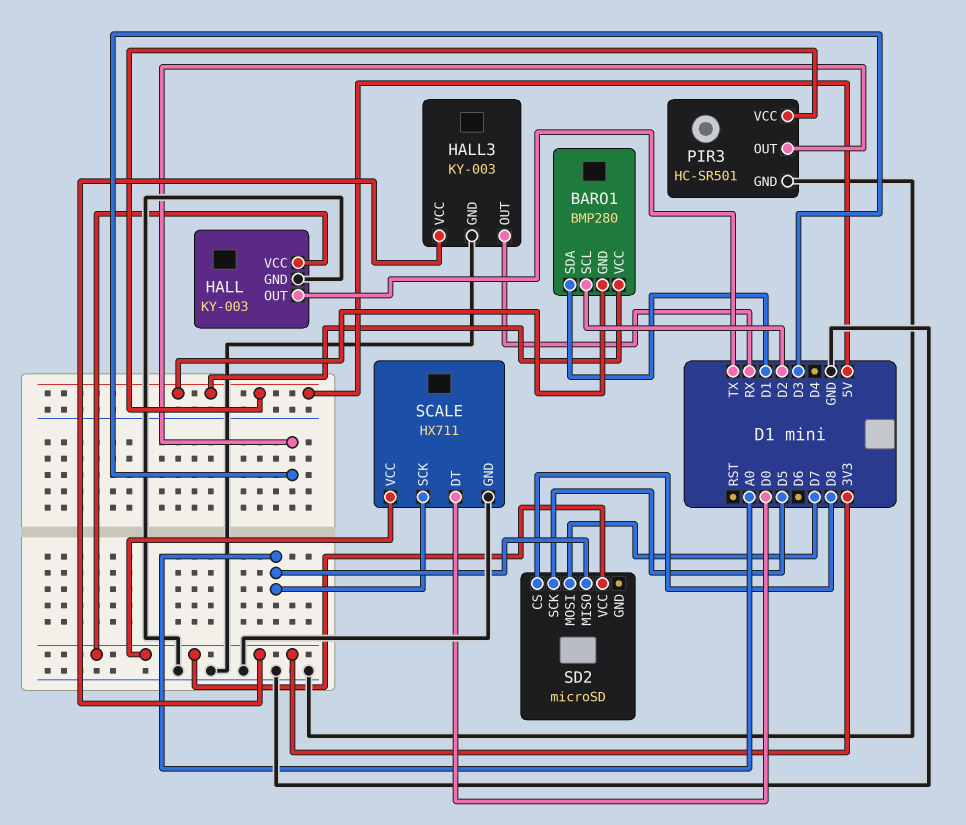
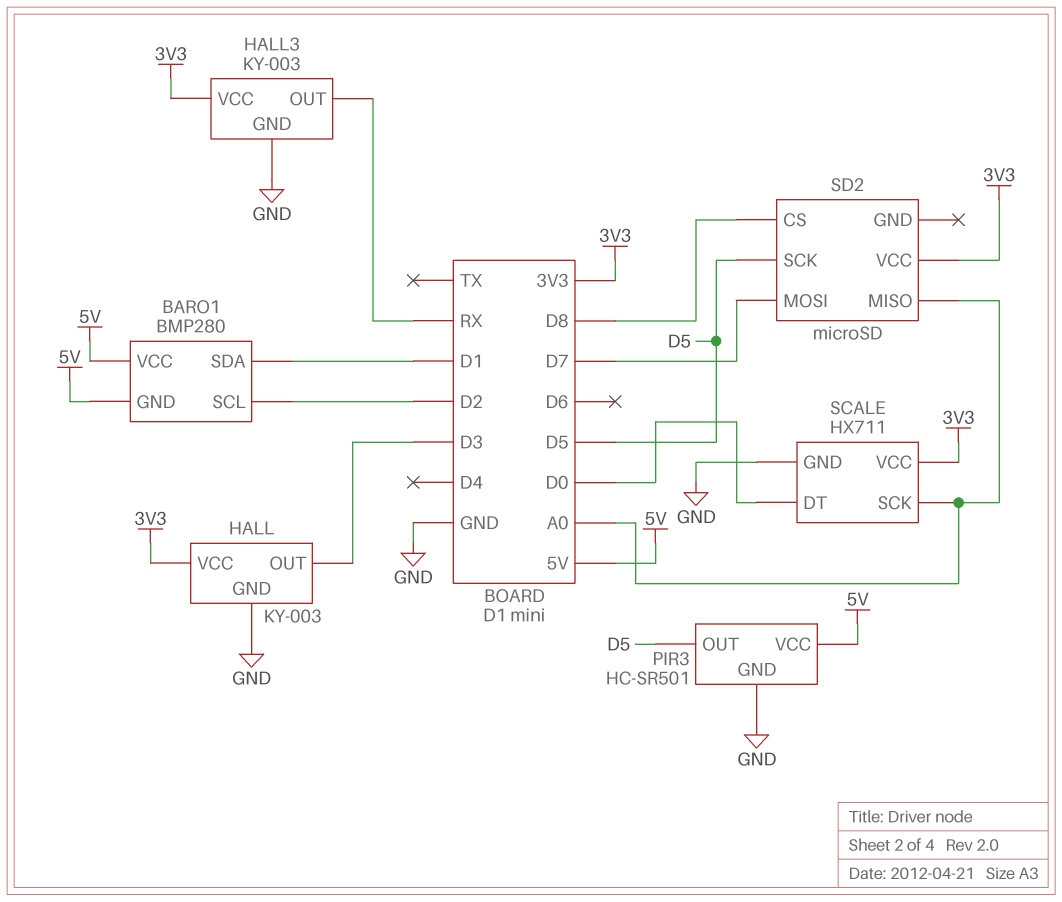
HALL pin OUT: TX -> D3
PIR3 pin OUT: D3 -> D5

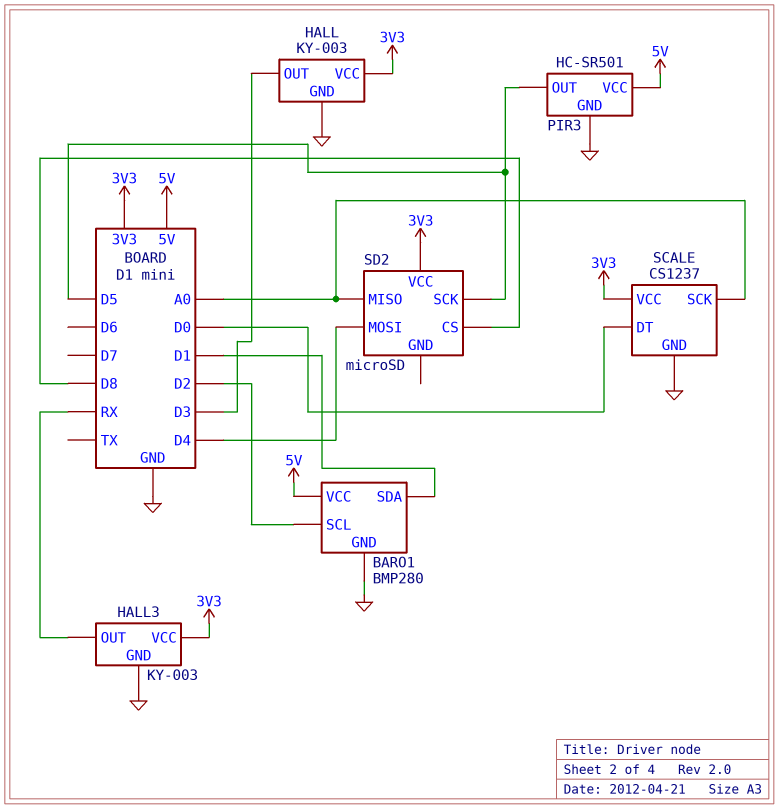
BARO1 pin GND: 5V -> GND
SCALE: HX711 -> CS1237
SD2 pin MOSI: D7 -> D4

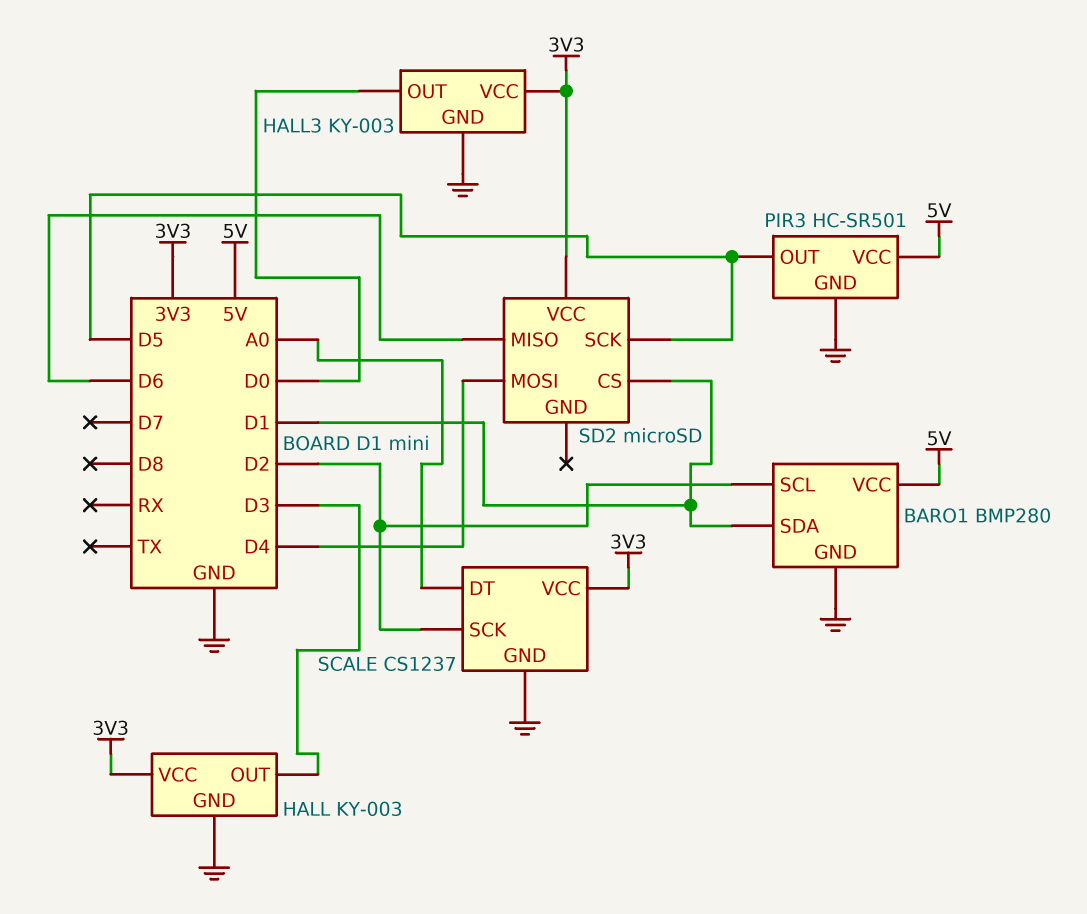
HALL3 pin OUT: RX -> D0
SCALE pin DT: D0 -> A0
SCALE pin SCK: A0 -> D2
SD2 pin CS: D8 -> D1
SD2 pin MISO: A0 -> D6

